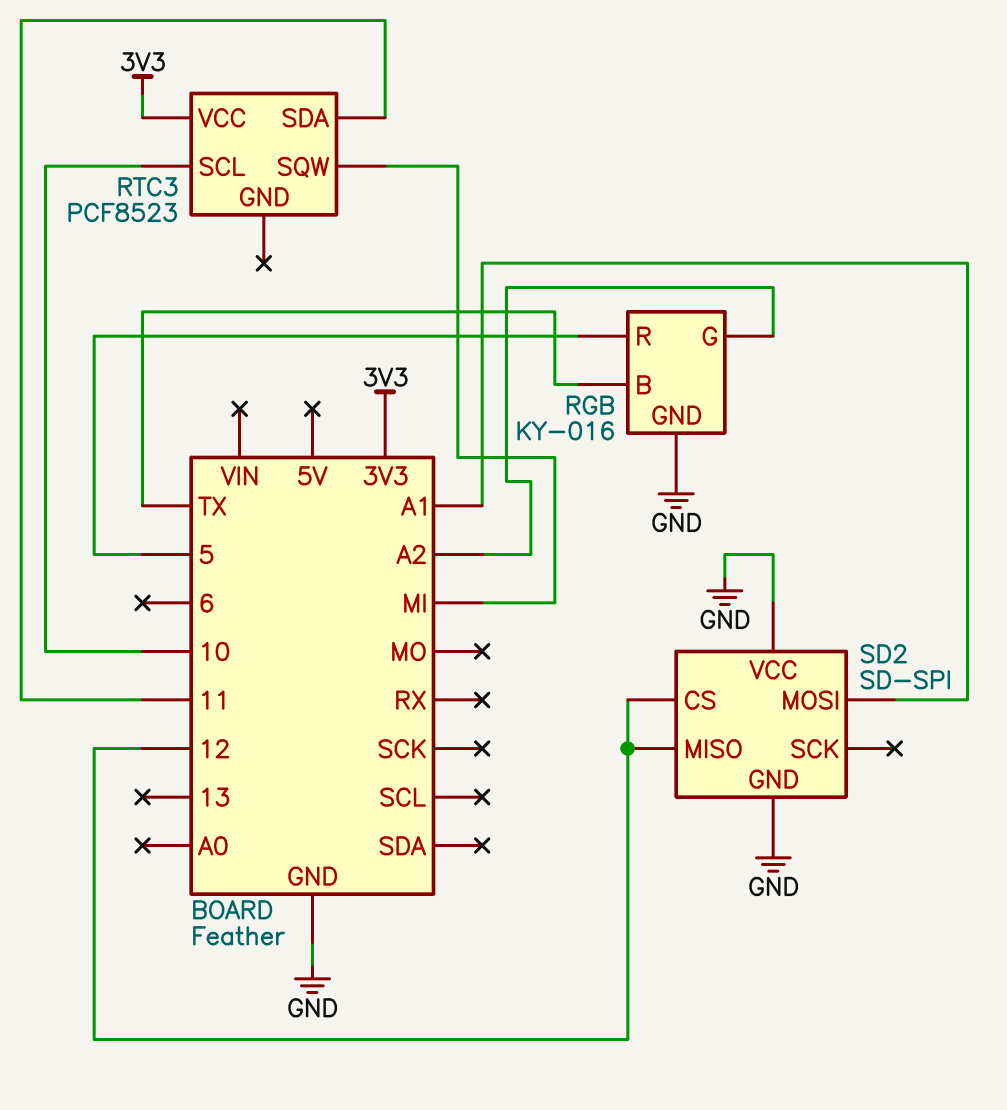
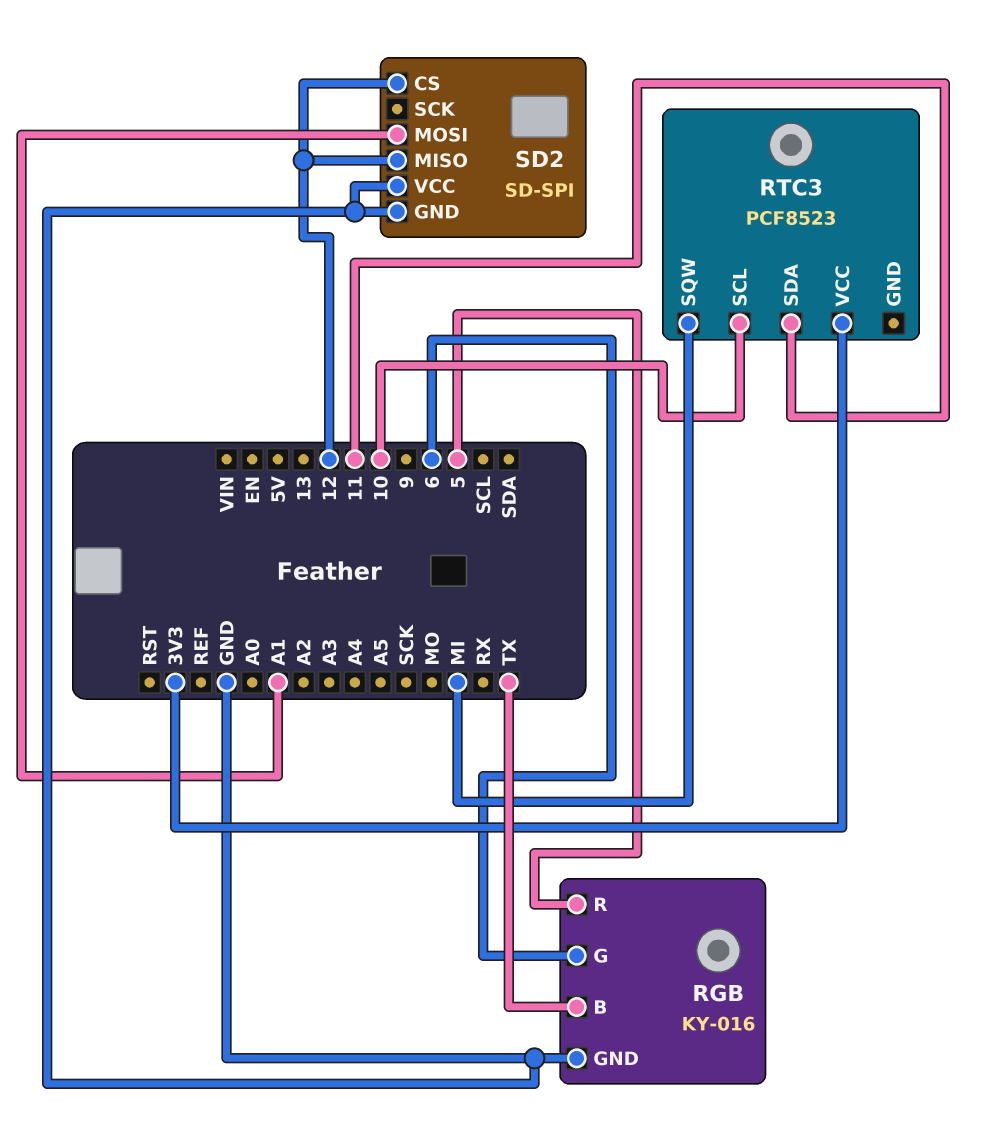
RGB pin G: A2 -> 6

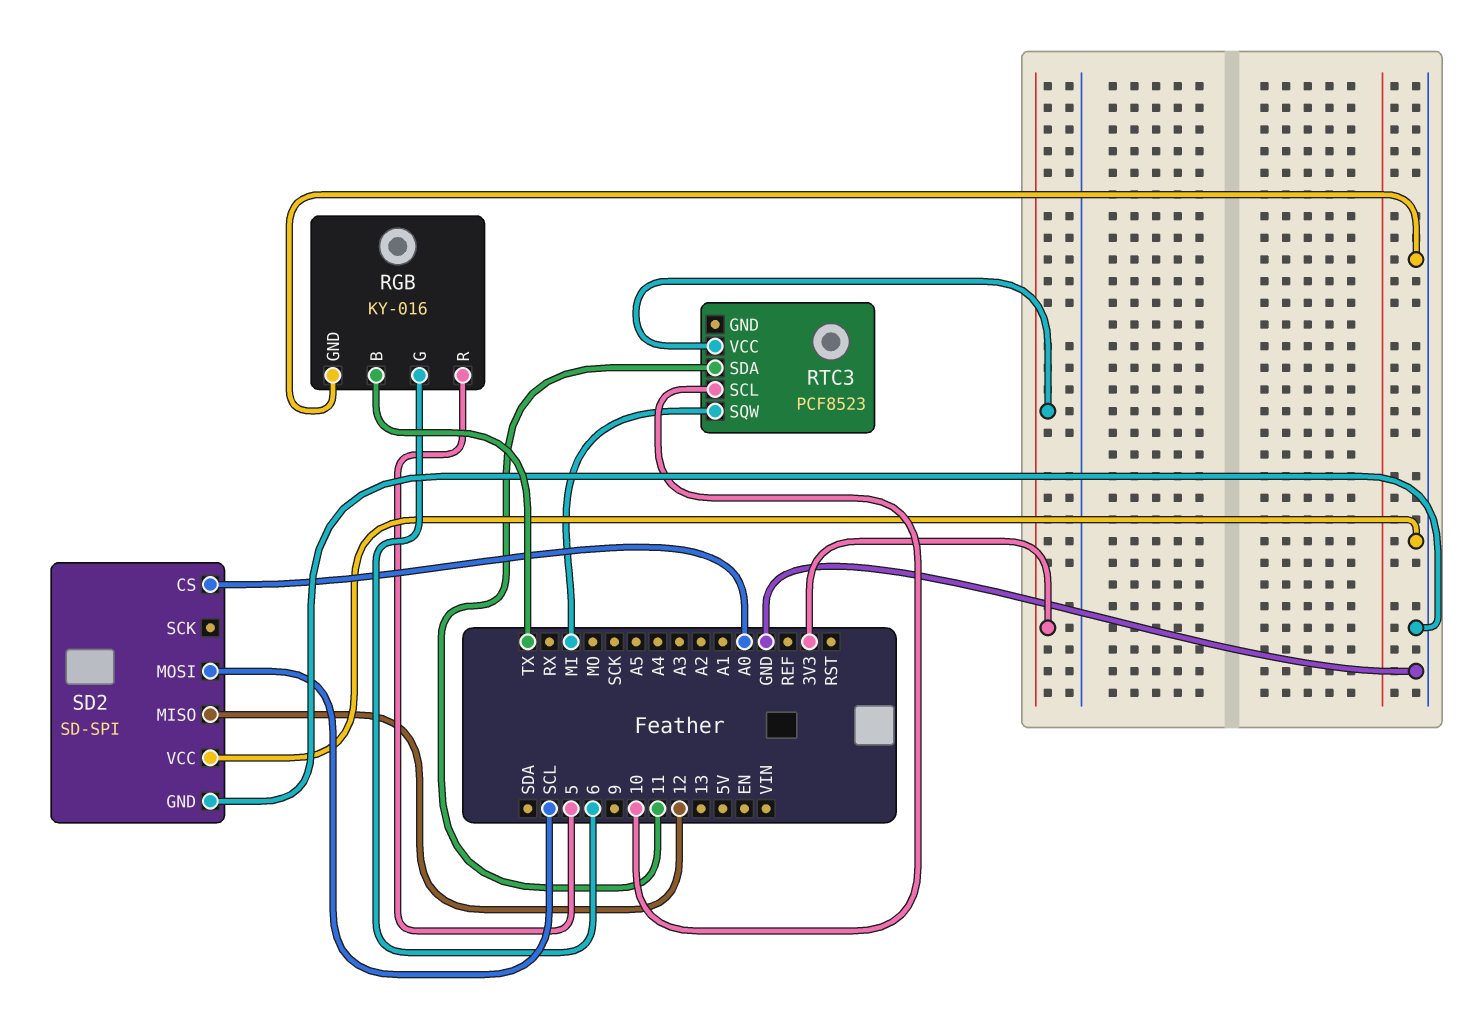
SD2 pin CS: 12 -> A0
SD2 pin MOSI: A1 -> SCL

